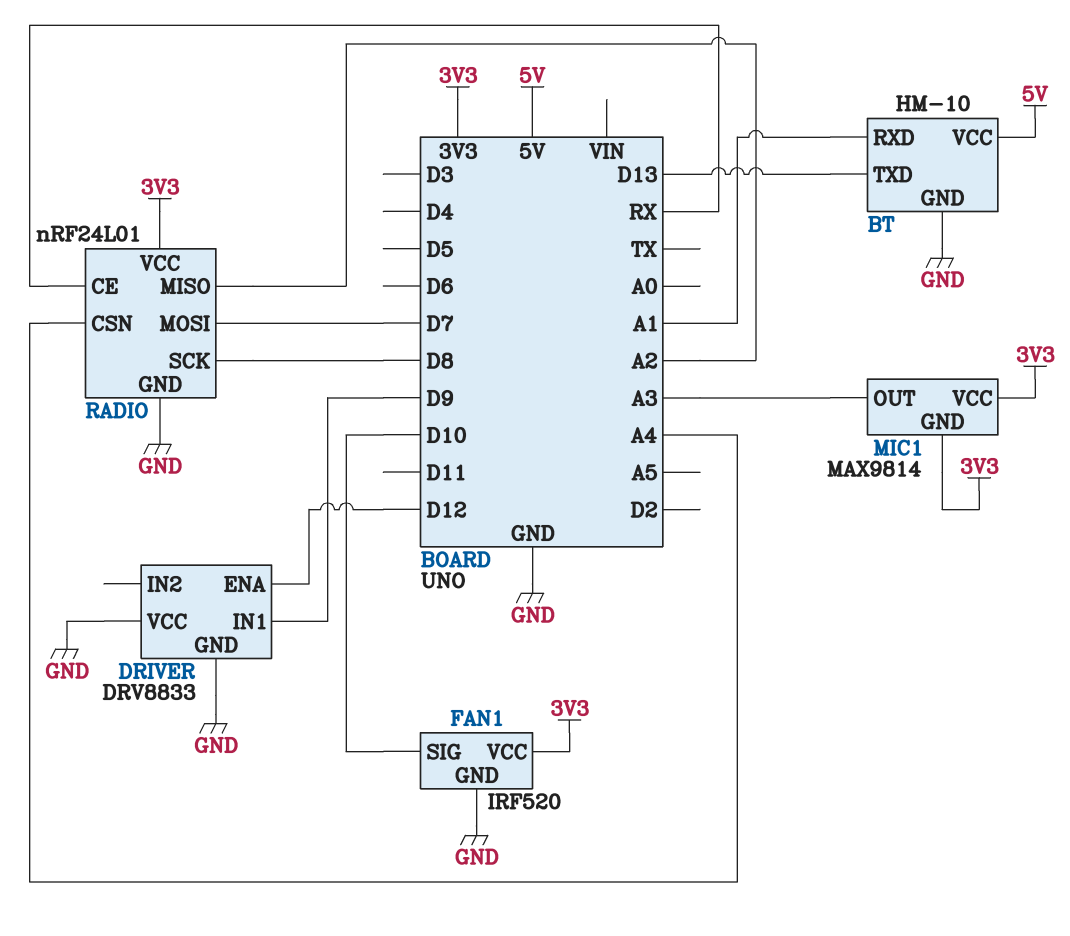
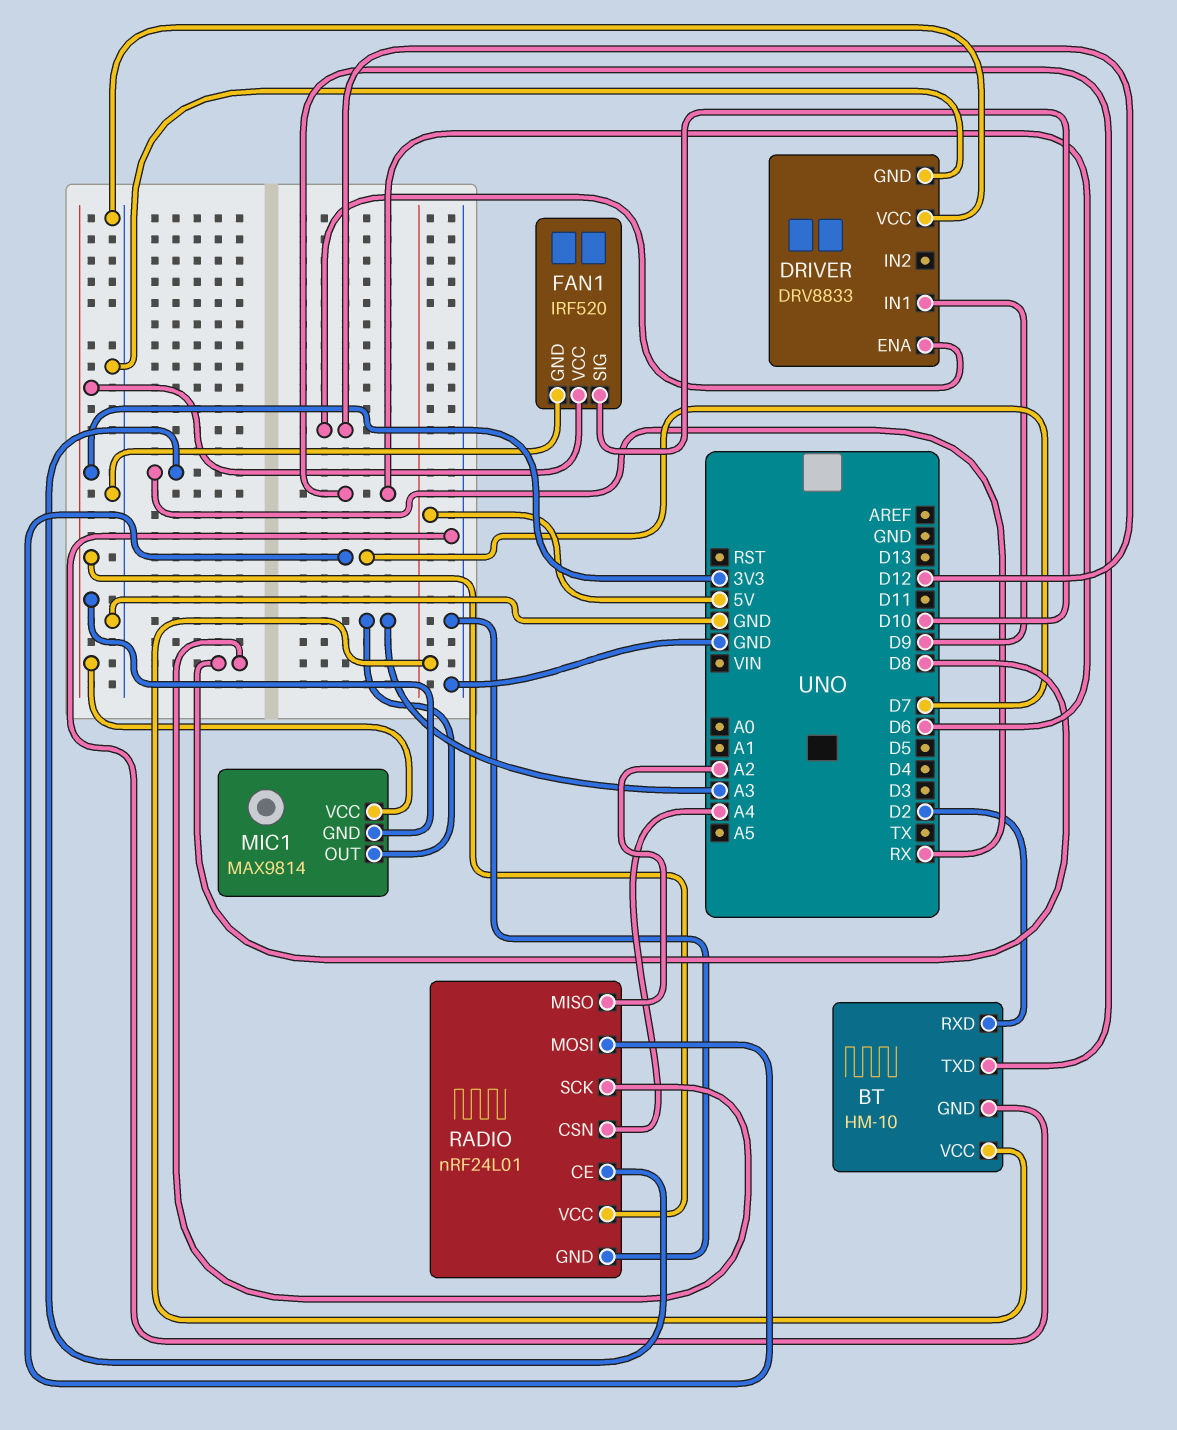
BT pin RXD: A1 -> D2
BT pin TXD: D13 -> D6

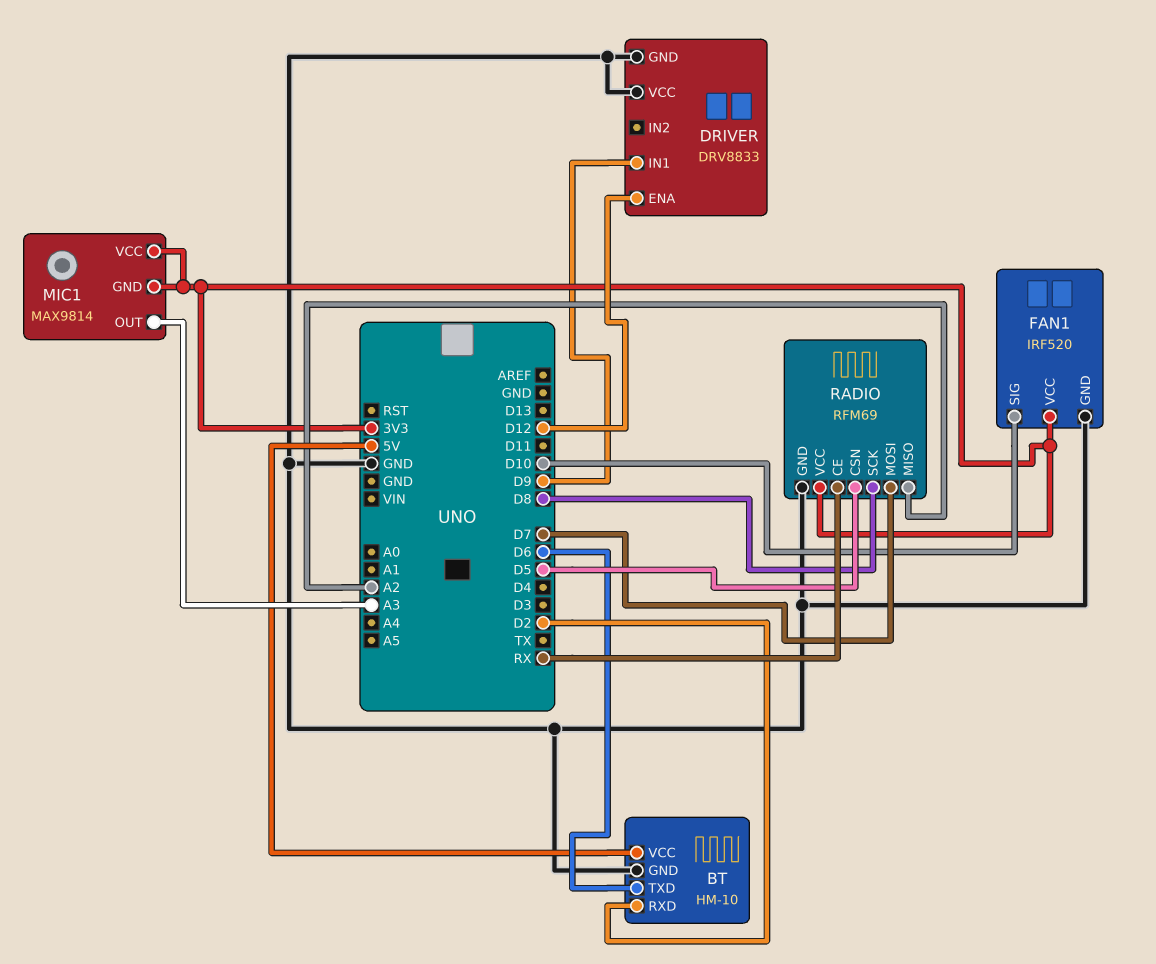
RADIO: nRF24L01 -> RFM69
RADIO pin CSN: A4 -> D5

